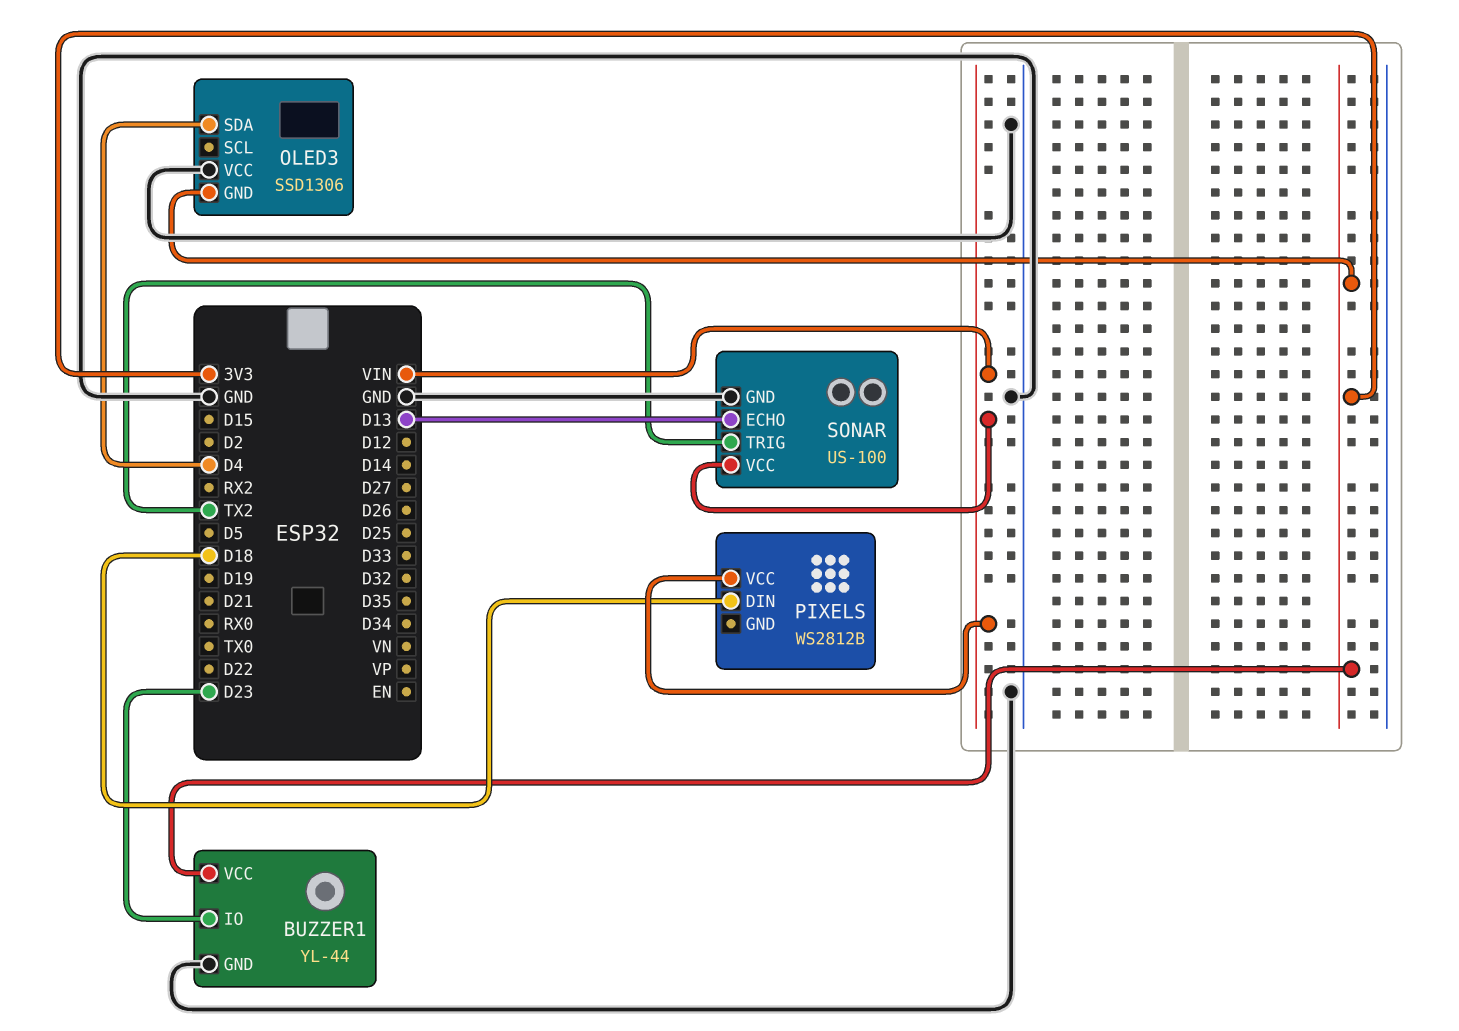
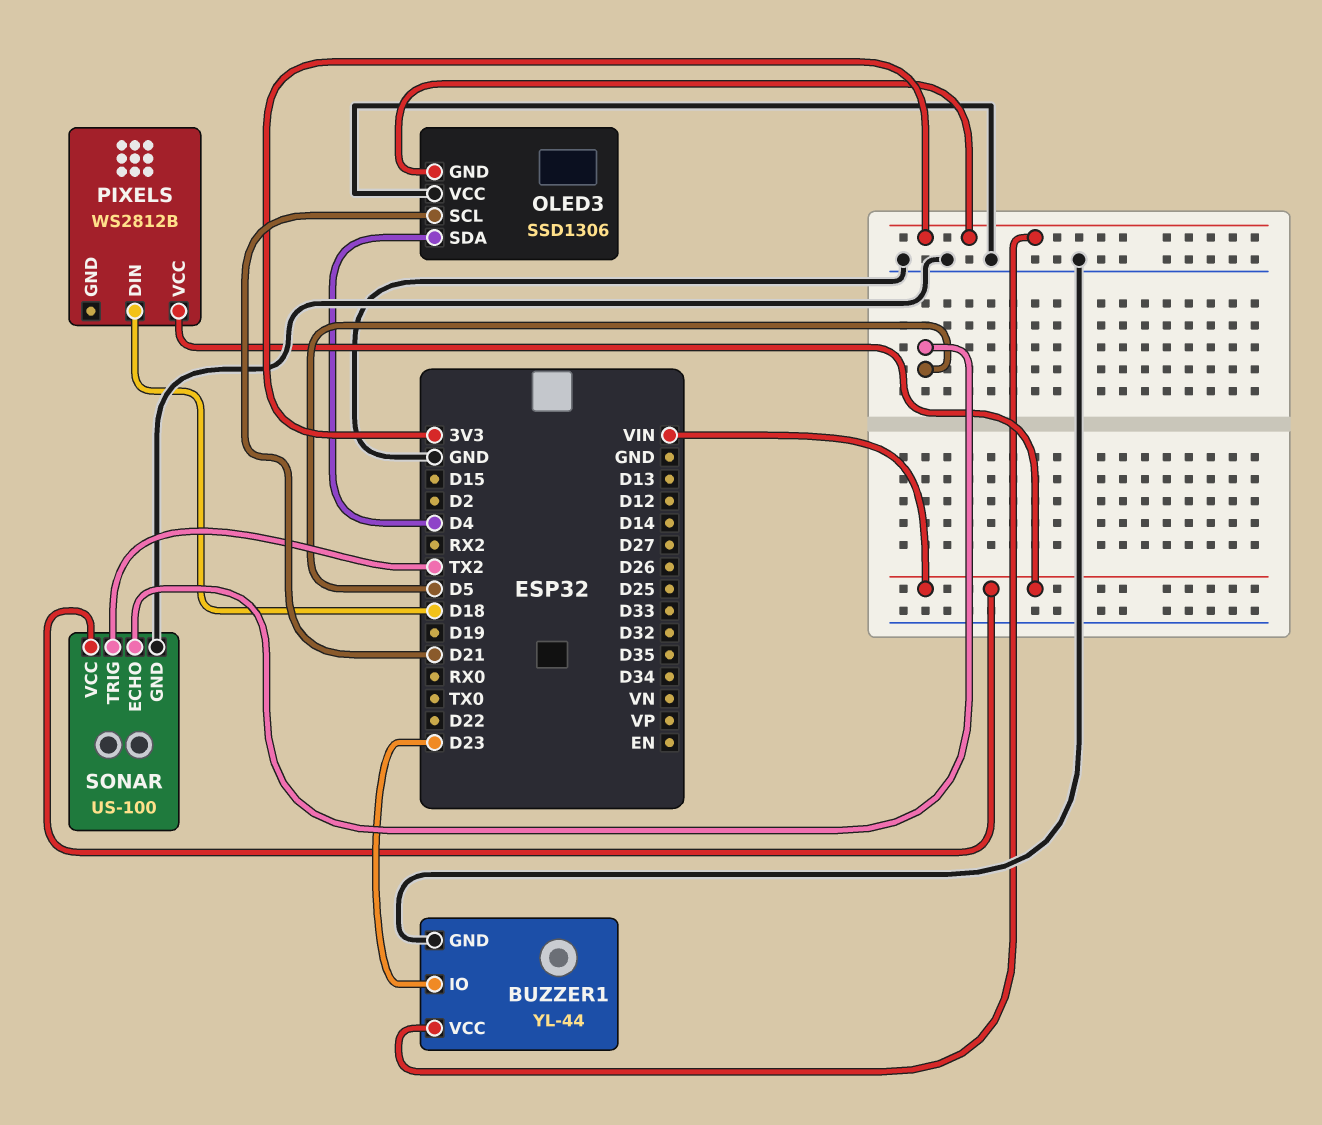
OLED3 pin SCL: none -> D21
SONAR pin ECHO: D13 -> D5

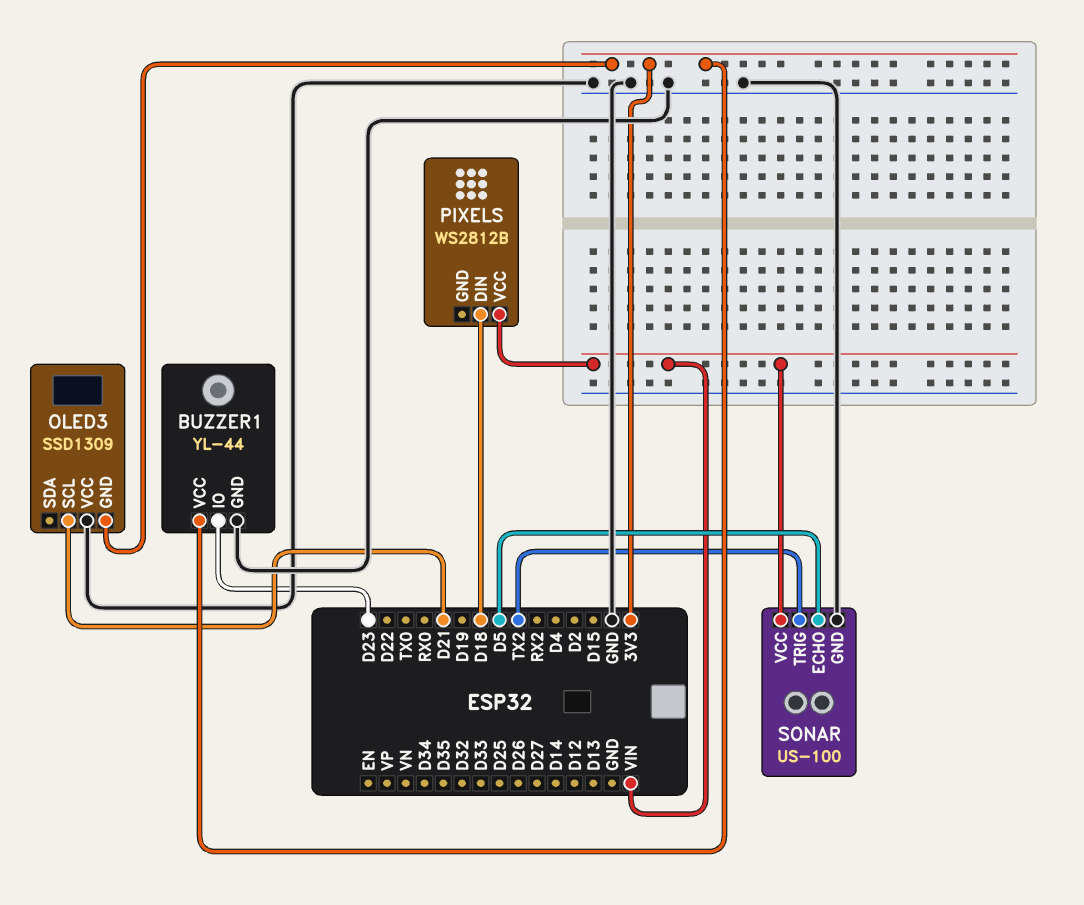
OLED3: SSD1306 -> SSD1309
OLED3 pin SDA: D4 -> none

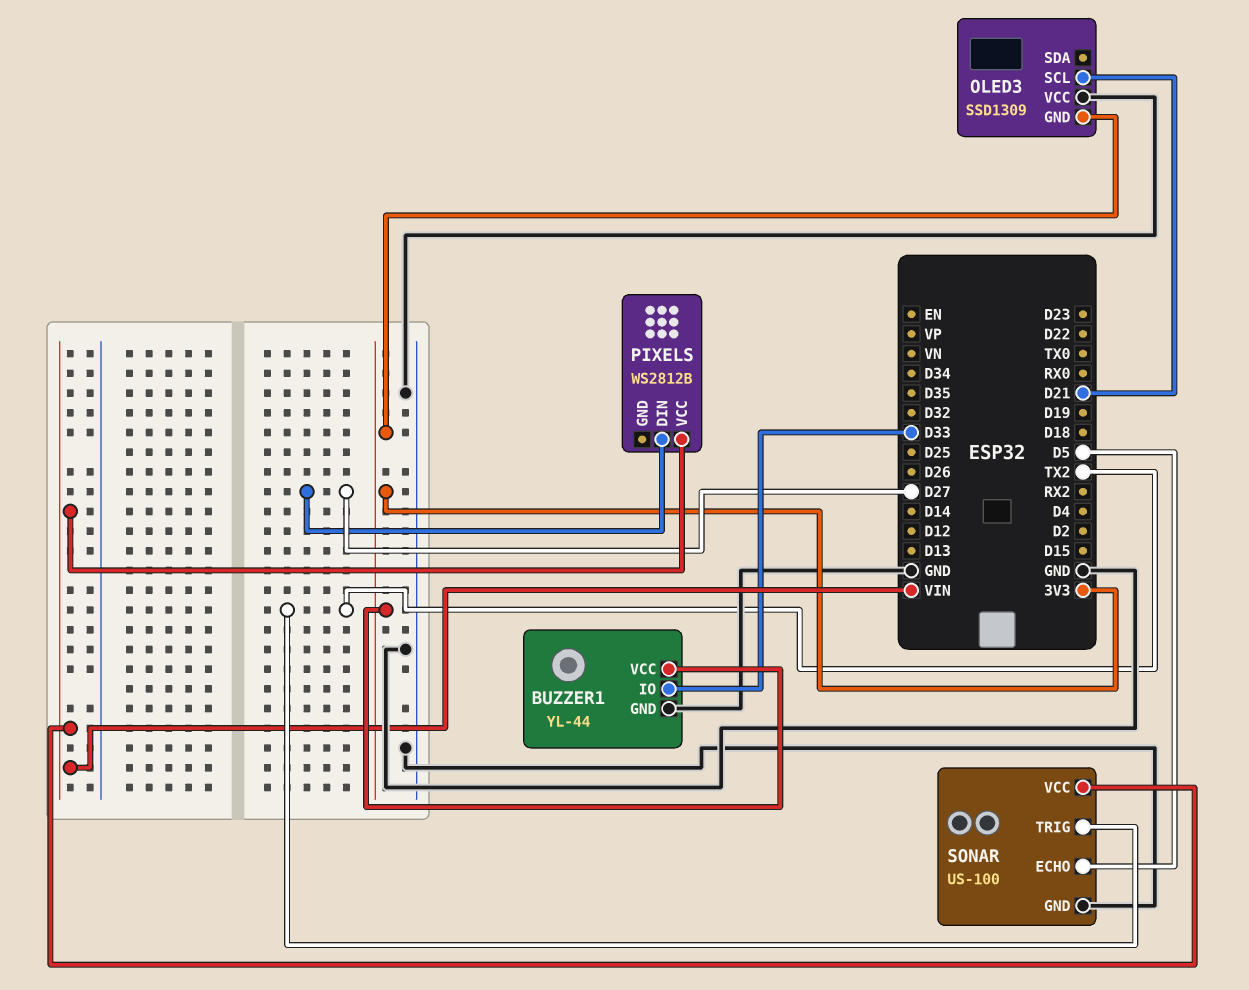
BUZZER1 pin IO: D23 -> D33
PIXELS pin DIN: D18 -> D27

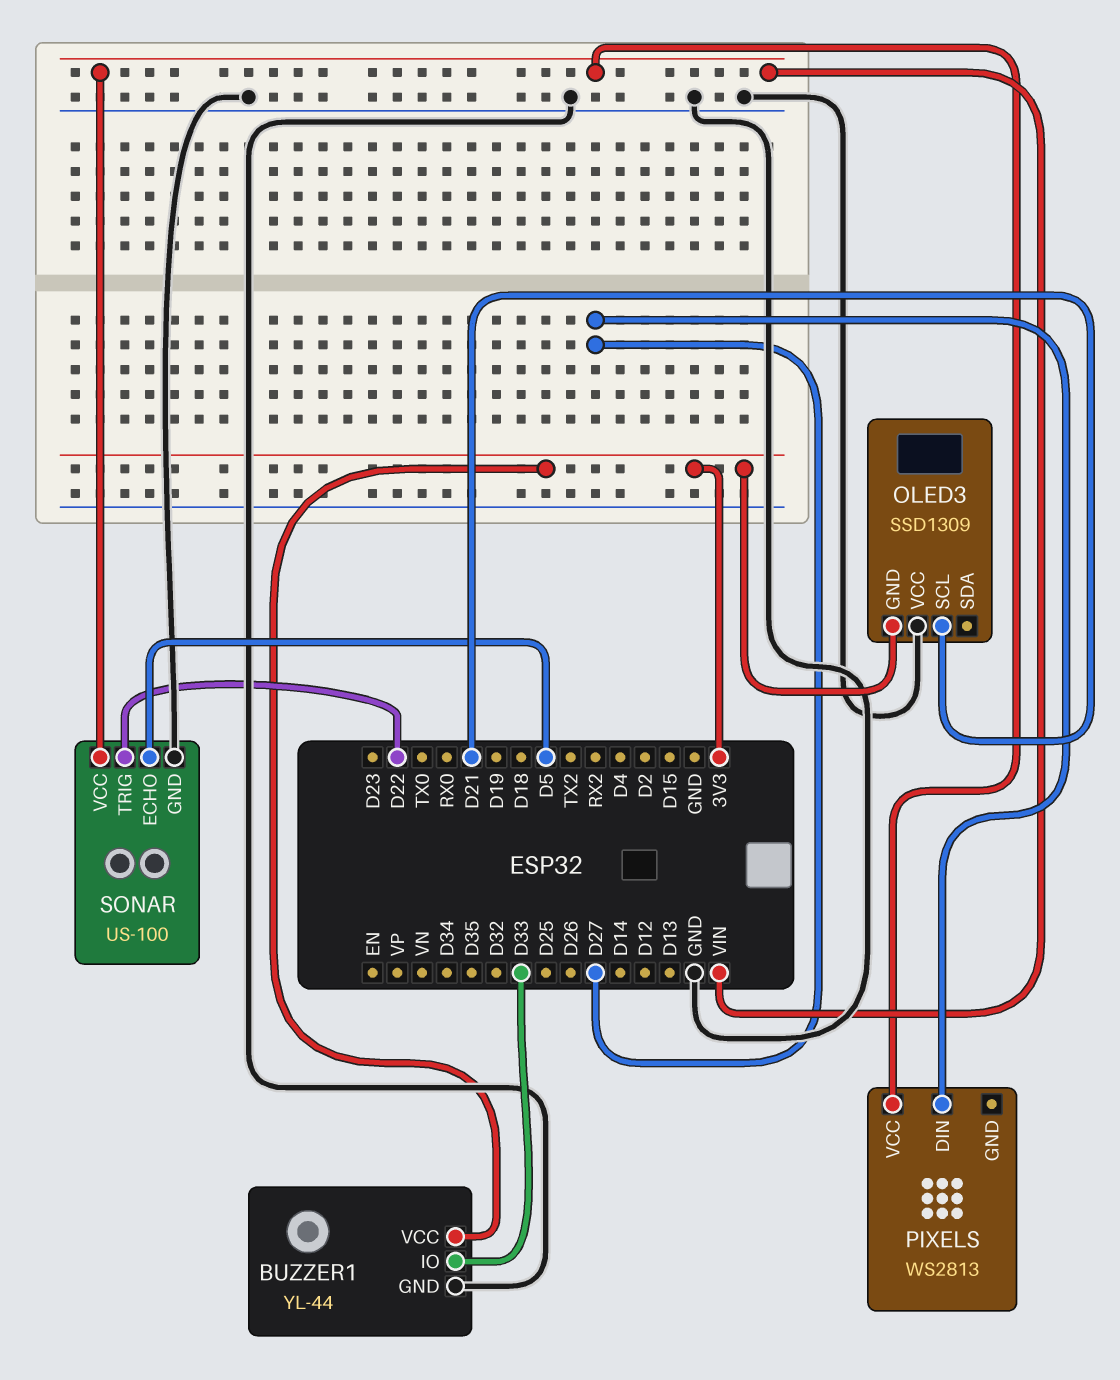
PIXELS: WS2812B -> WS2813
SONAR pin TRIG: TX2 -> D22

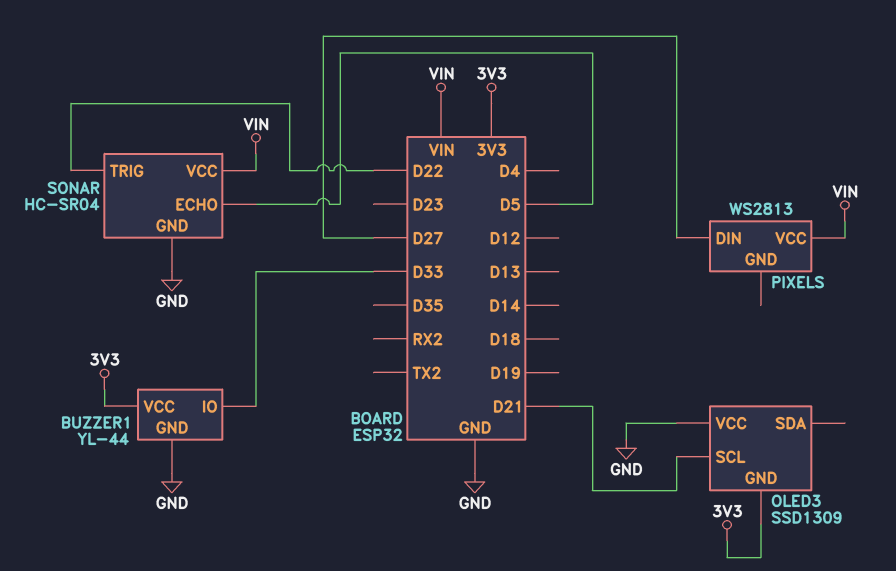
SONAR: US-100 -> HC-SR04

